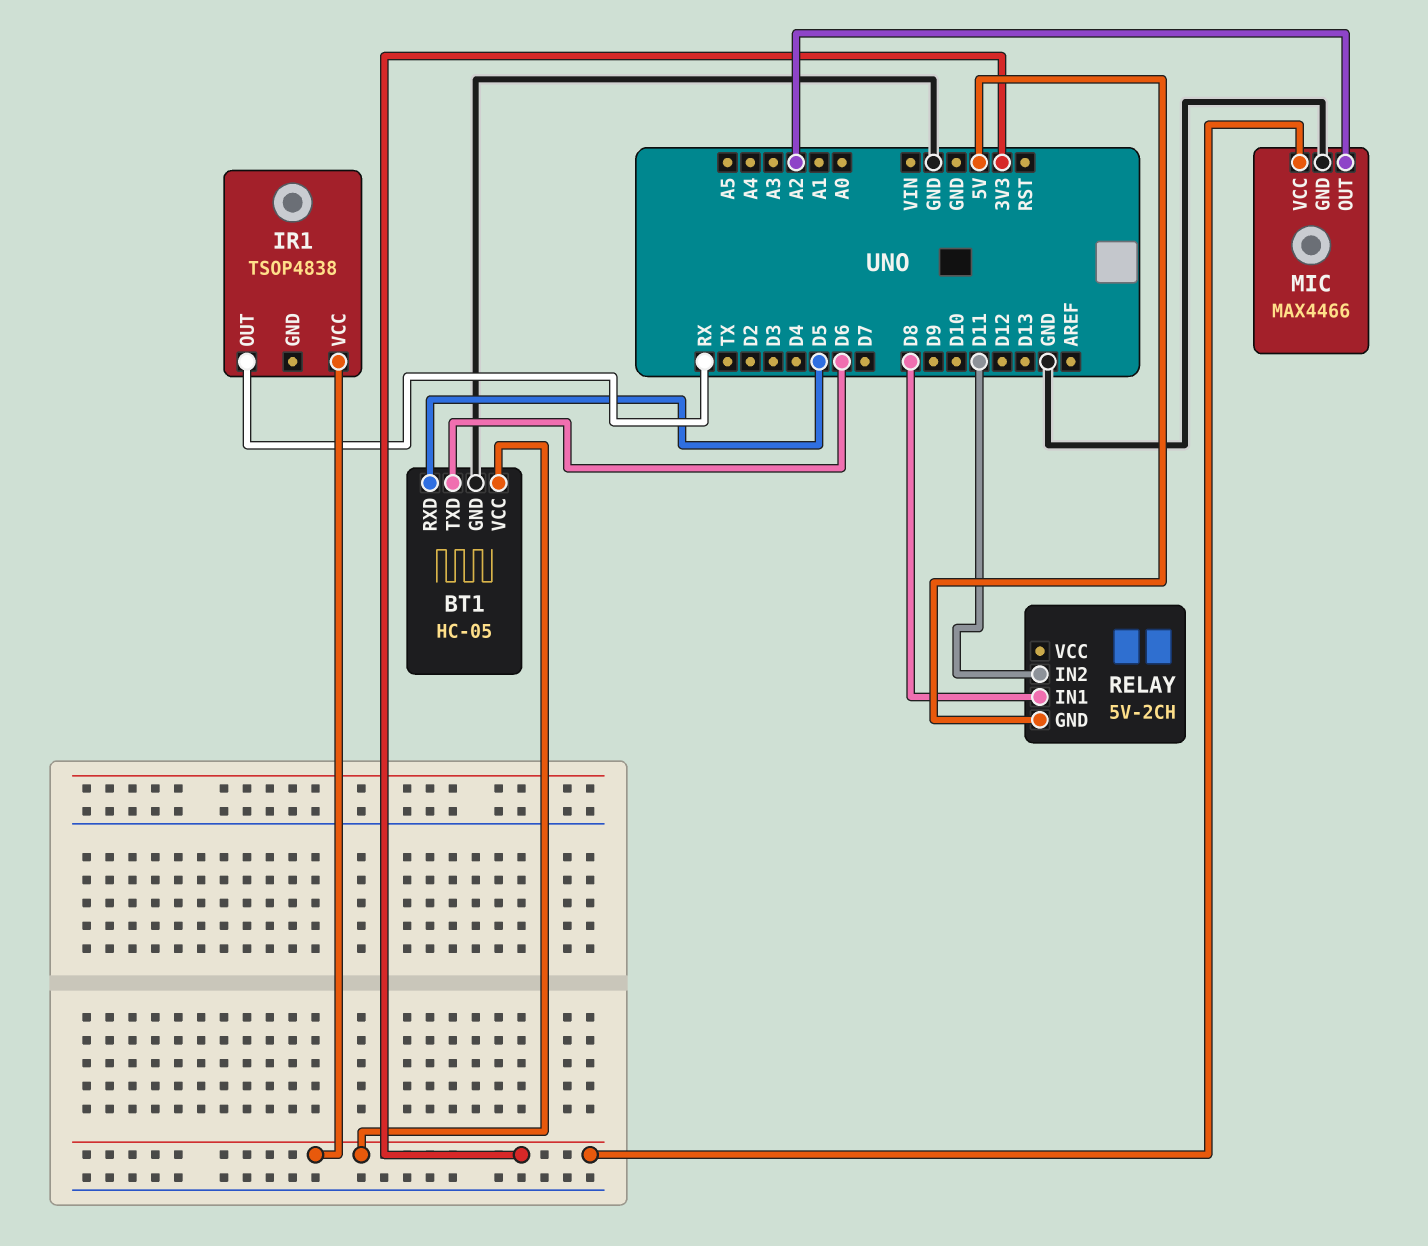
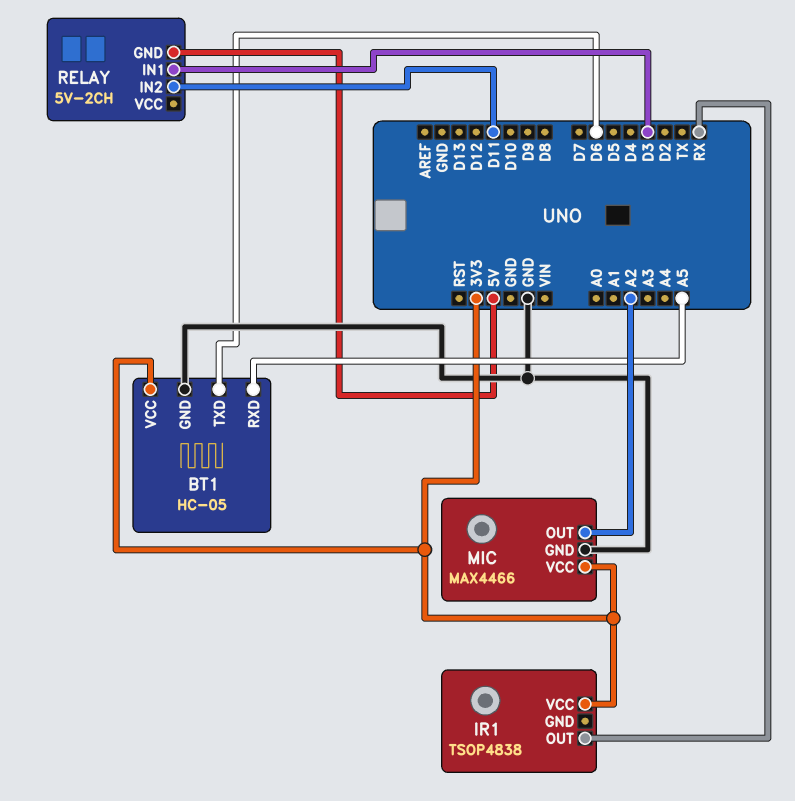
BT1 pin RXD: D5 -> A5
RELAY pin IN1: D8 -> D3

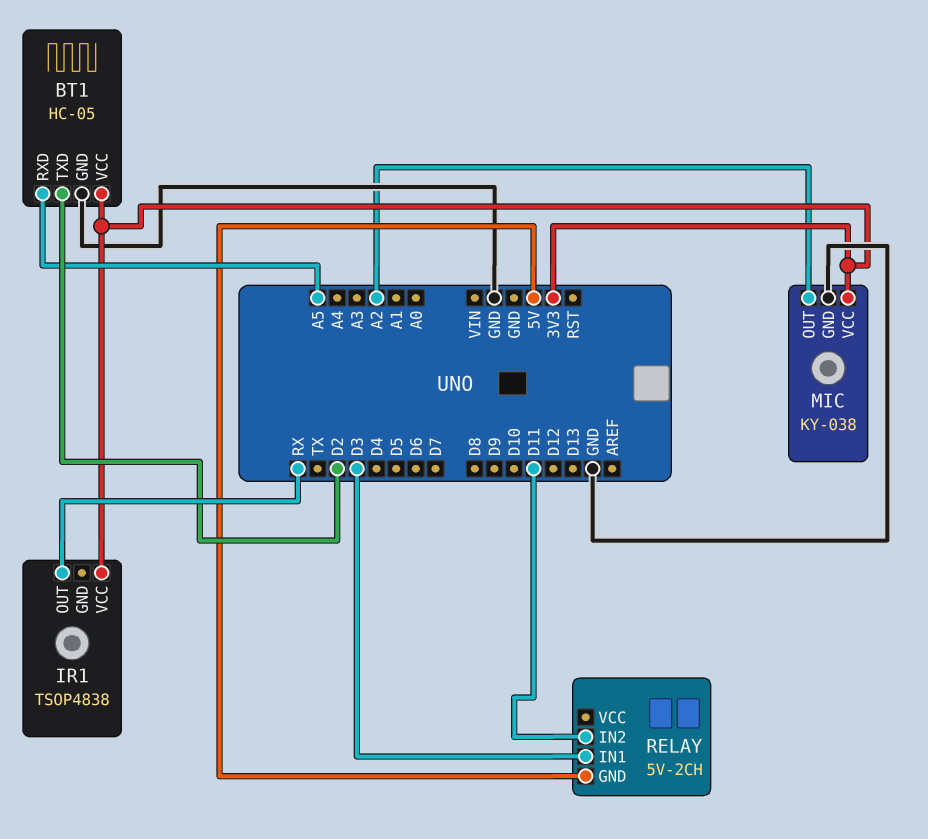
BT1 pin TXD: D6 -> D2
MIC: MAX4466 -> KY-038

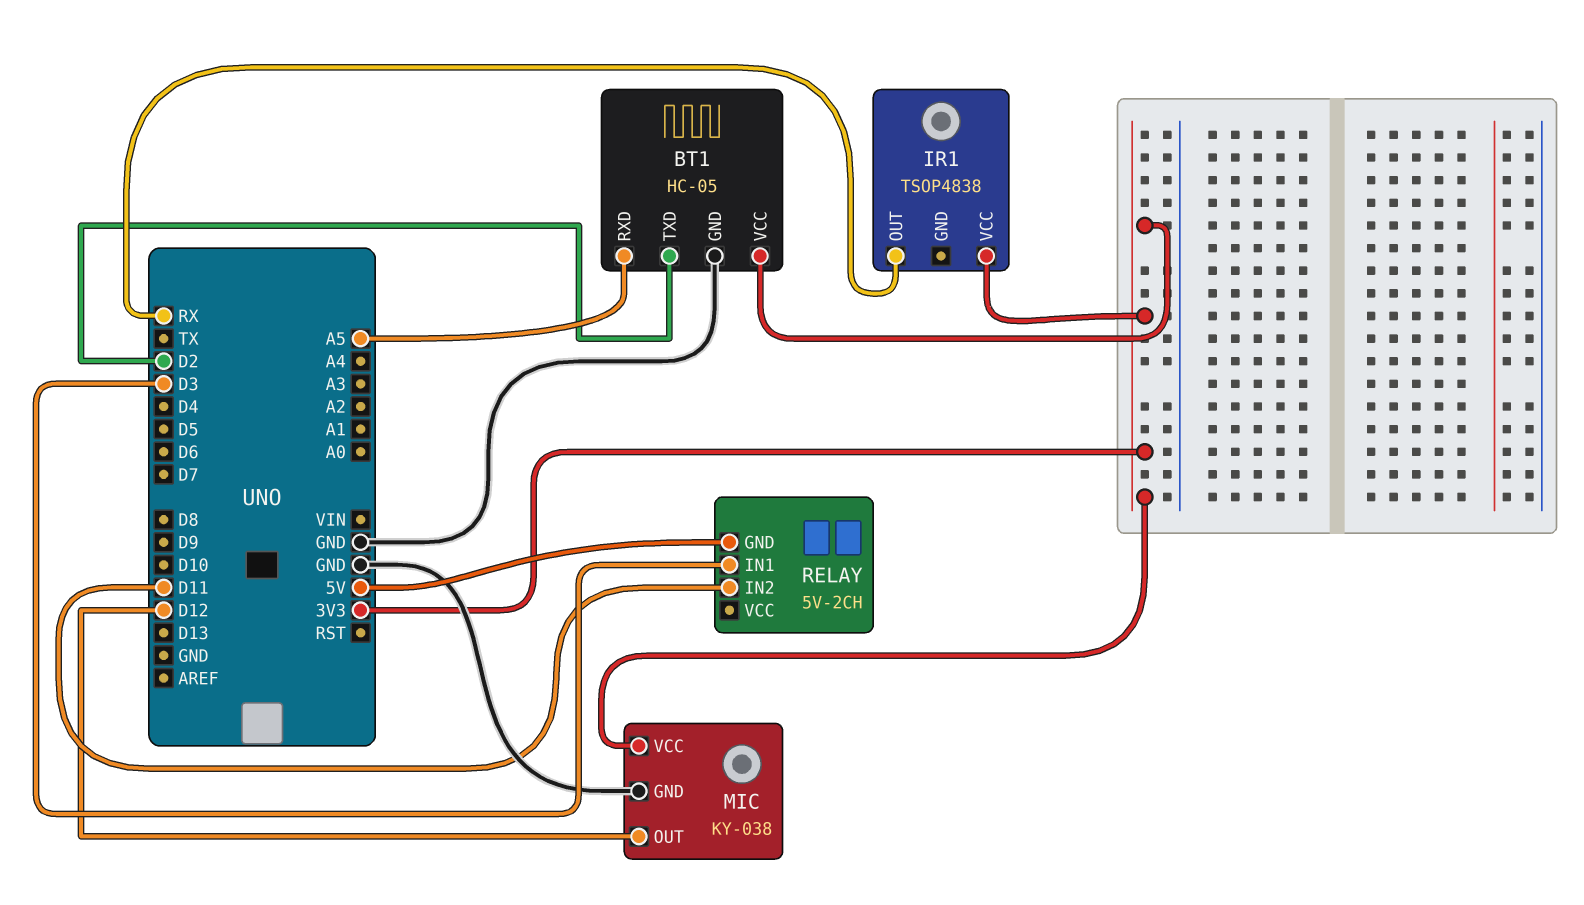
MIC pin OUT: A2 -> D12

